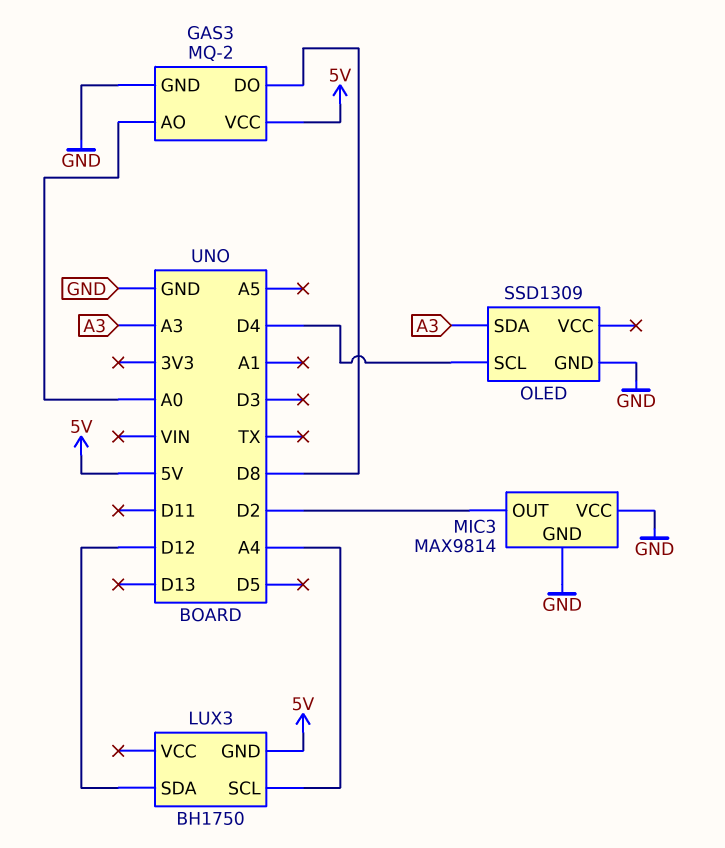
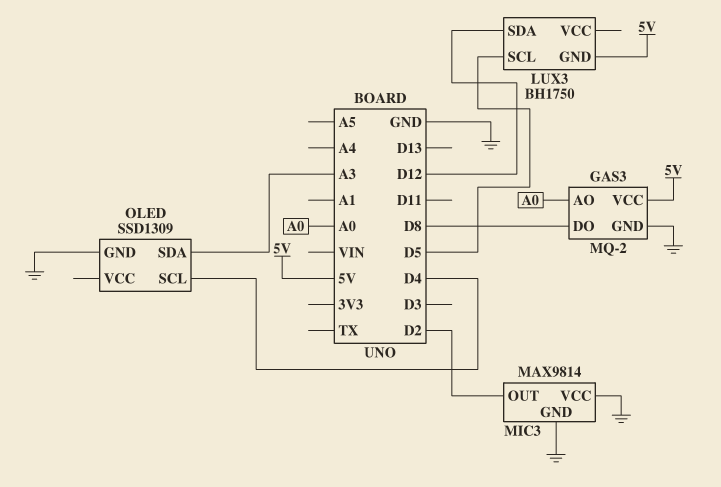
LUX3 pin SCL: A4 -> D5

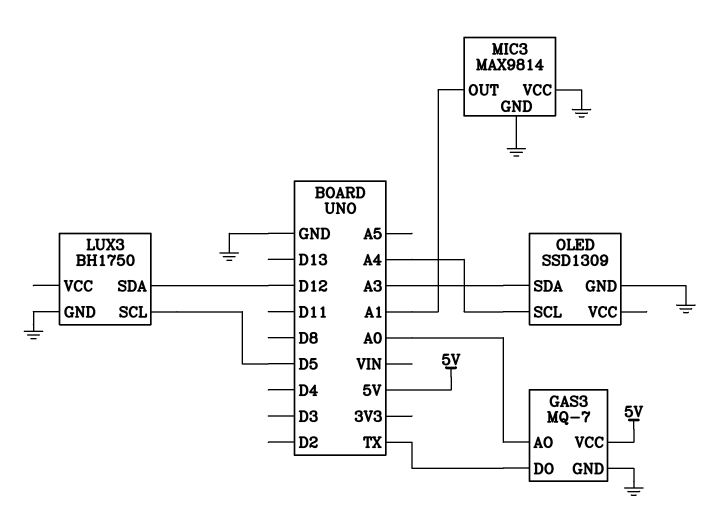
GAS3: MQ-2 -> MQ-7
GAS3 pin DO: D8 -> TX
LUX3 pin GND: 5V -> GND
MIC3 pin OUT: D2 -> A1
OLED pin SCL: D4 -> A4

